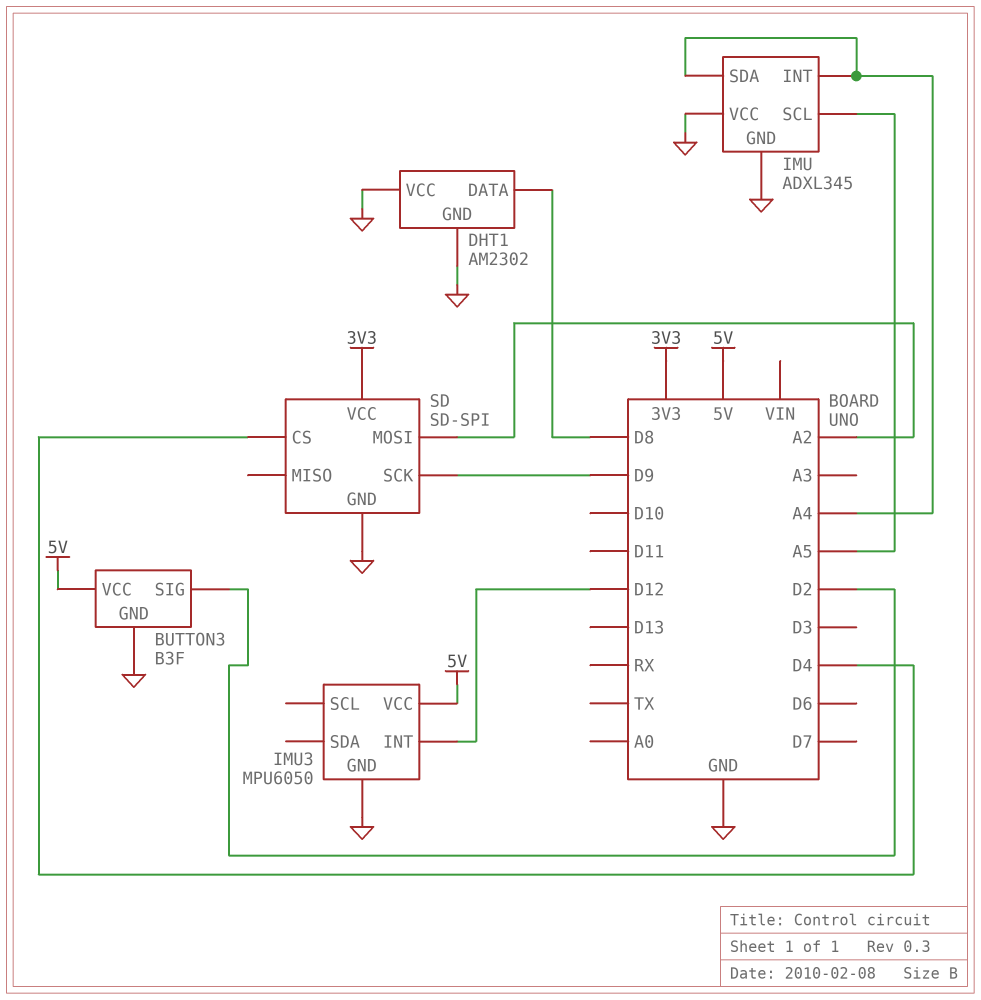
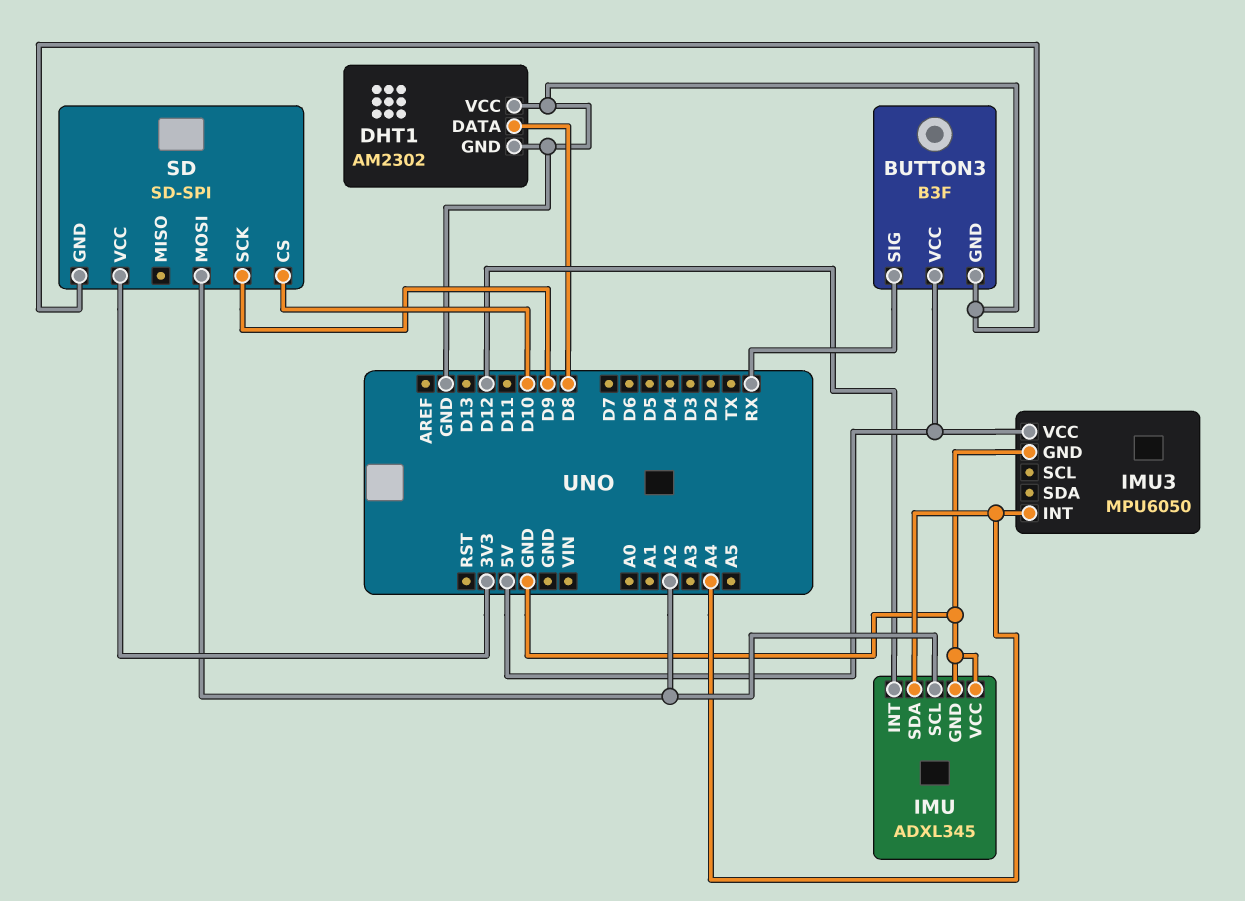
BUTTON3 pin SIG: D2 -> RX
IMU pin INT: A4 -> D12
IMU pin SCL: A5 -> A2
IMU3 pin INT: D12 -> A4
SD pin CS: D4 -> D10

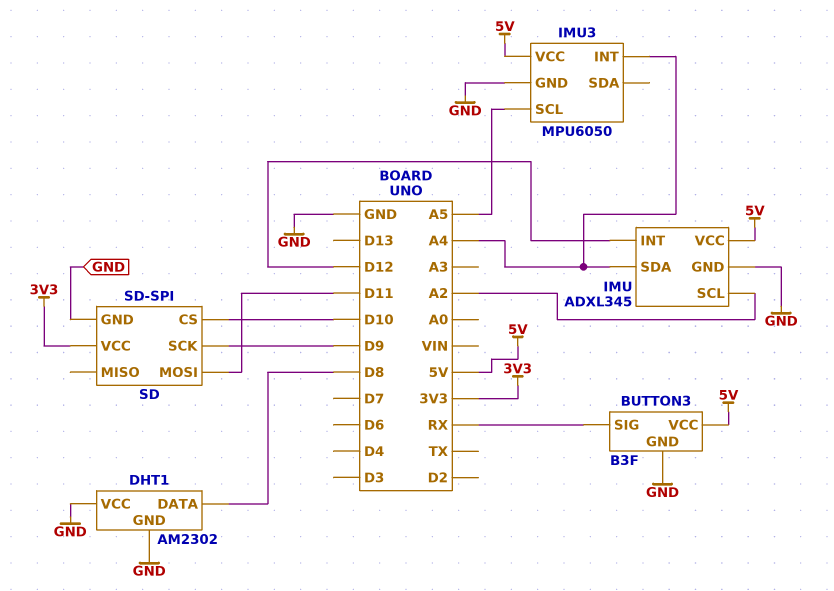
IMU pin VCC: GND -> 5V
IMU3 pin SCL: none -> A5
SD pin MOSI: A2 -> D11

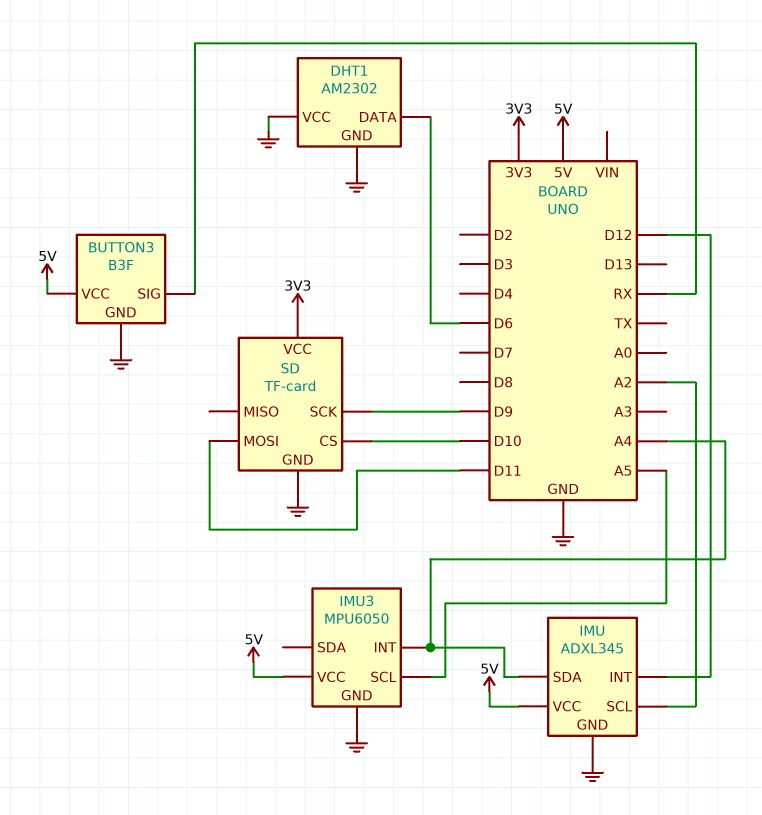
DHT1 pin DATA: D8 -> D6
SD: SD-SPI -> TF-card

